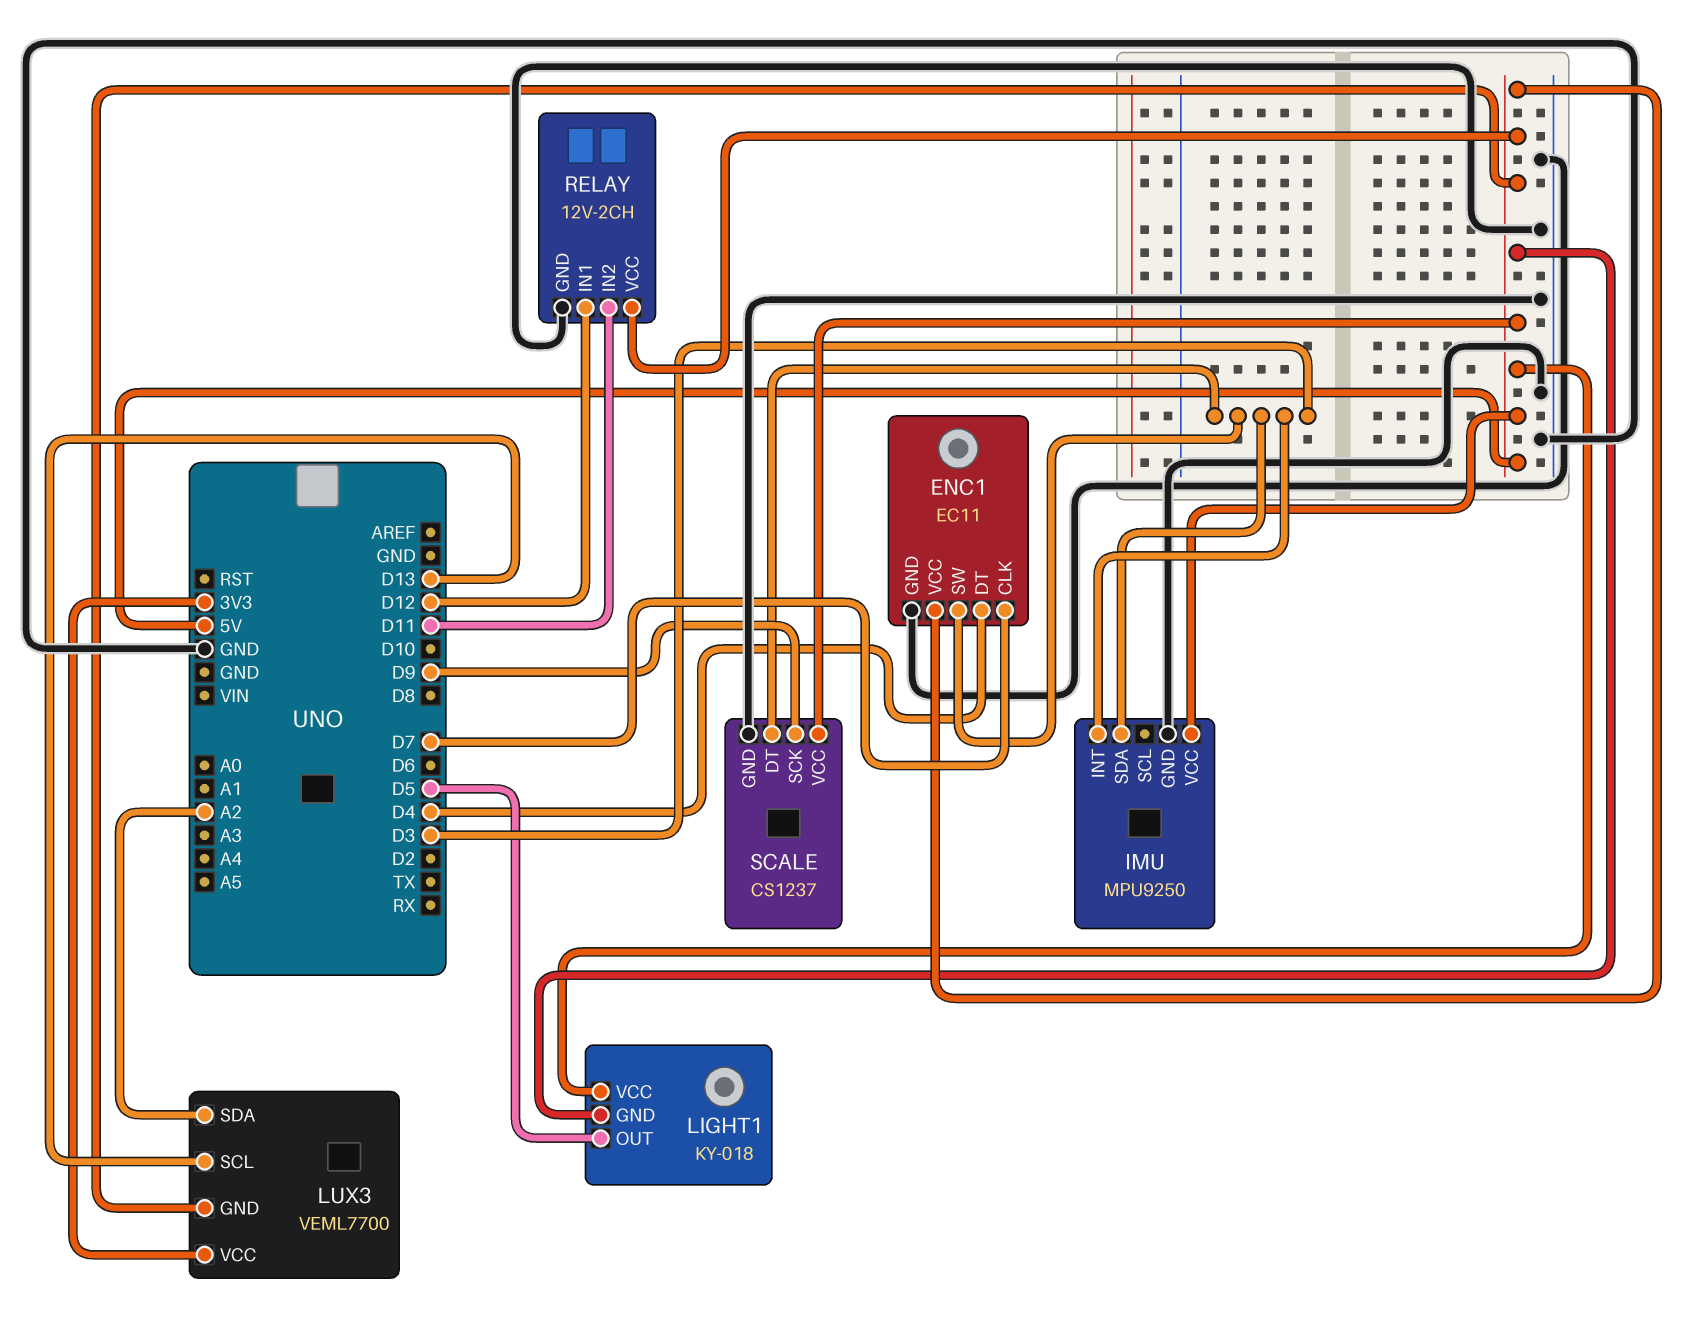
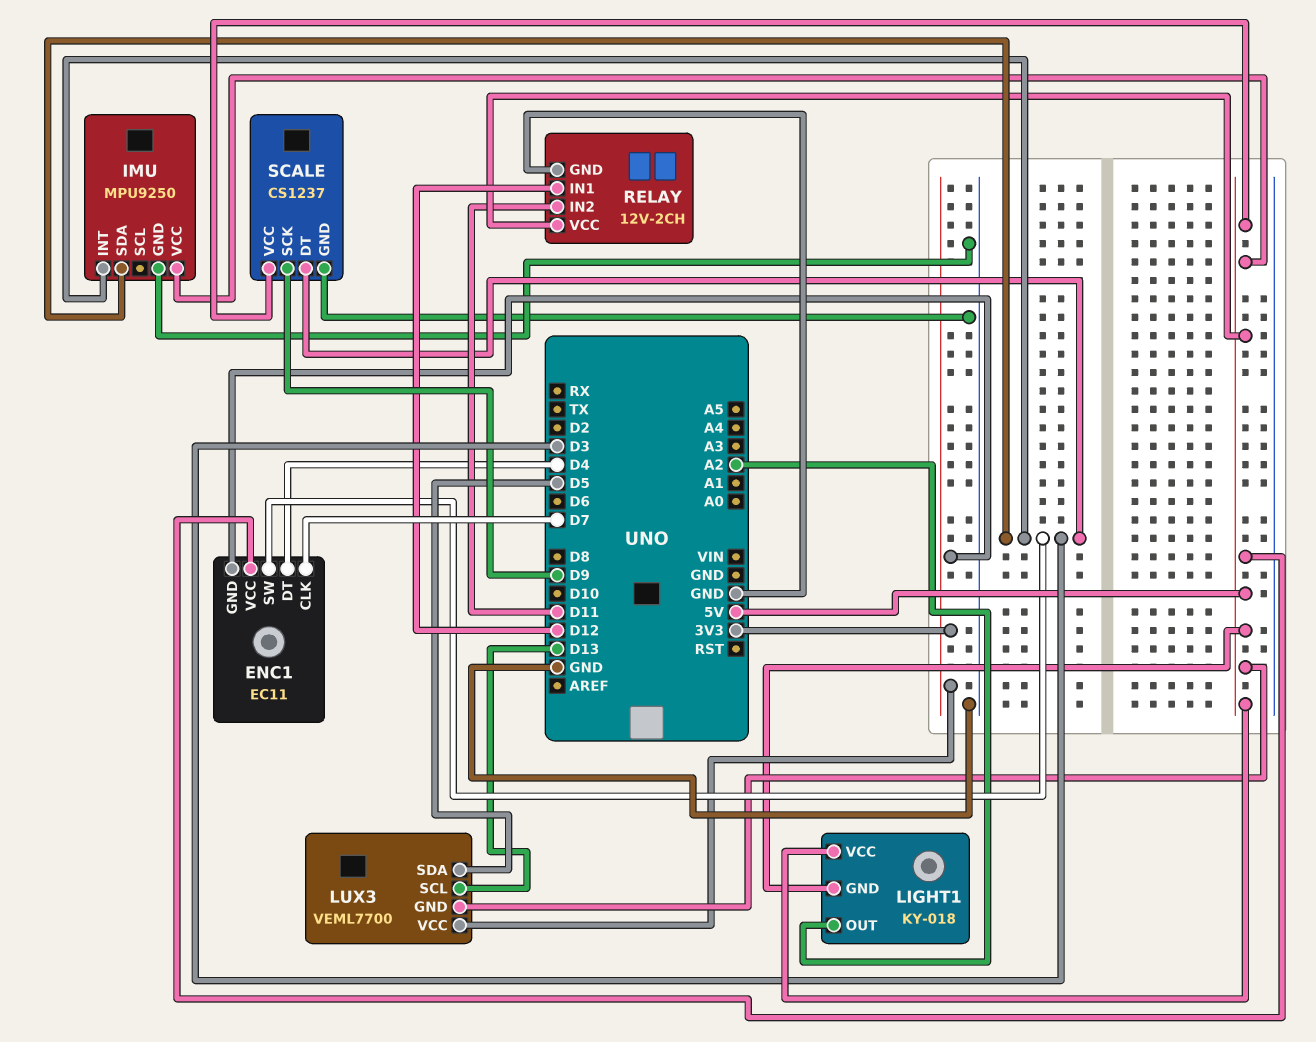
ENC1 pin GND: GND -> 3V3
LIGHT1 pin OUT: D5 -> A2
LUX3 pin SDA: A2 -> D5

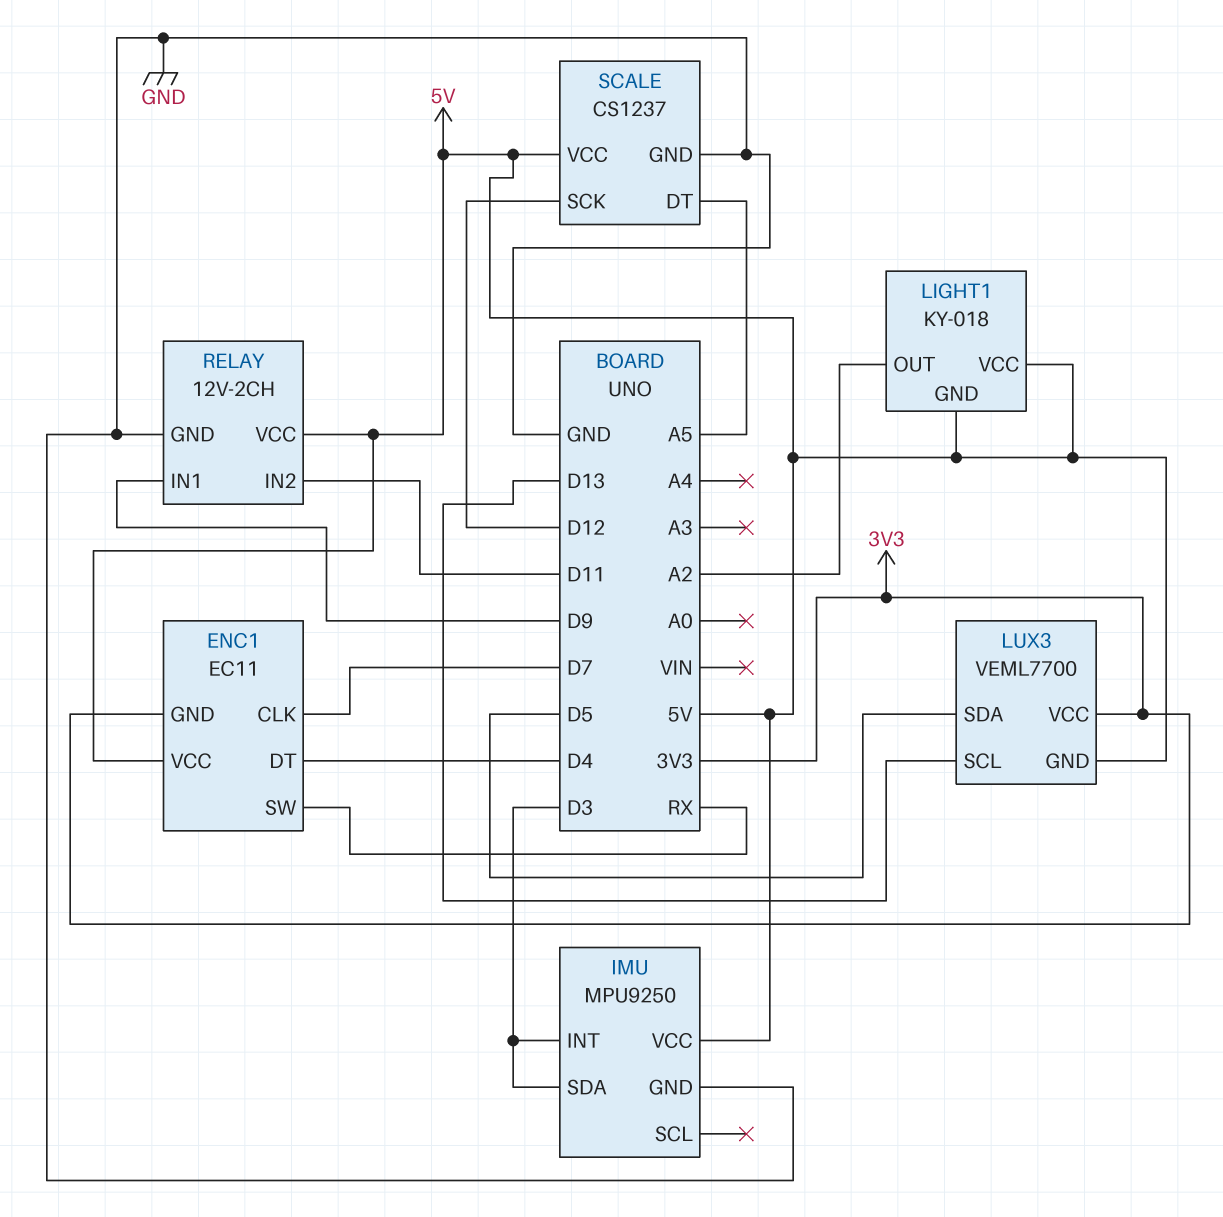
ENC1 pin SW: D3 -> RX
RELAY pin IN1: D12 -> D9
SCALE pin DT: D3 -> A5
SCALE pin SCK: D9 -> D12

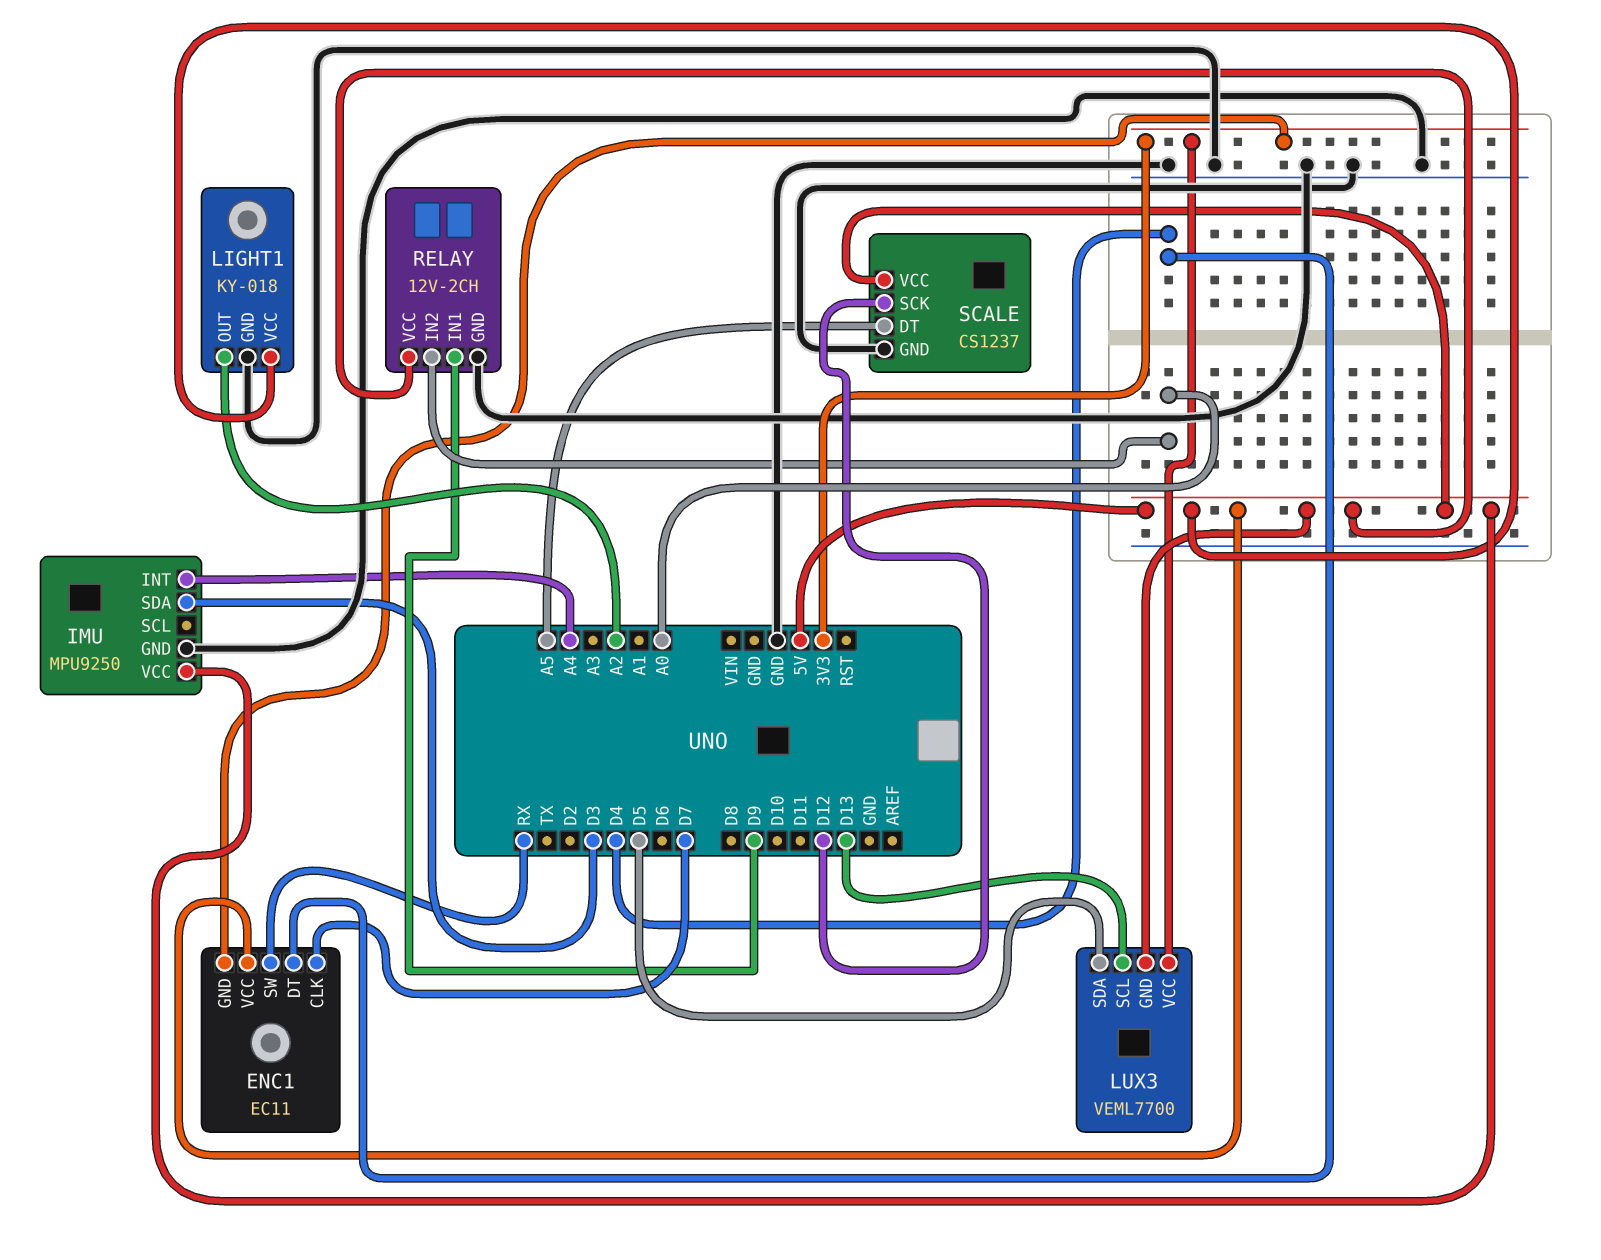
IMU pin INT: D3 -> A4
LIGHT1 pin GND: 5V -> GND
RELAY pin IN2: D11 -> A0

